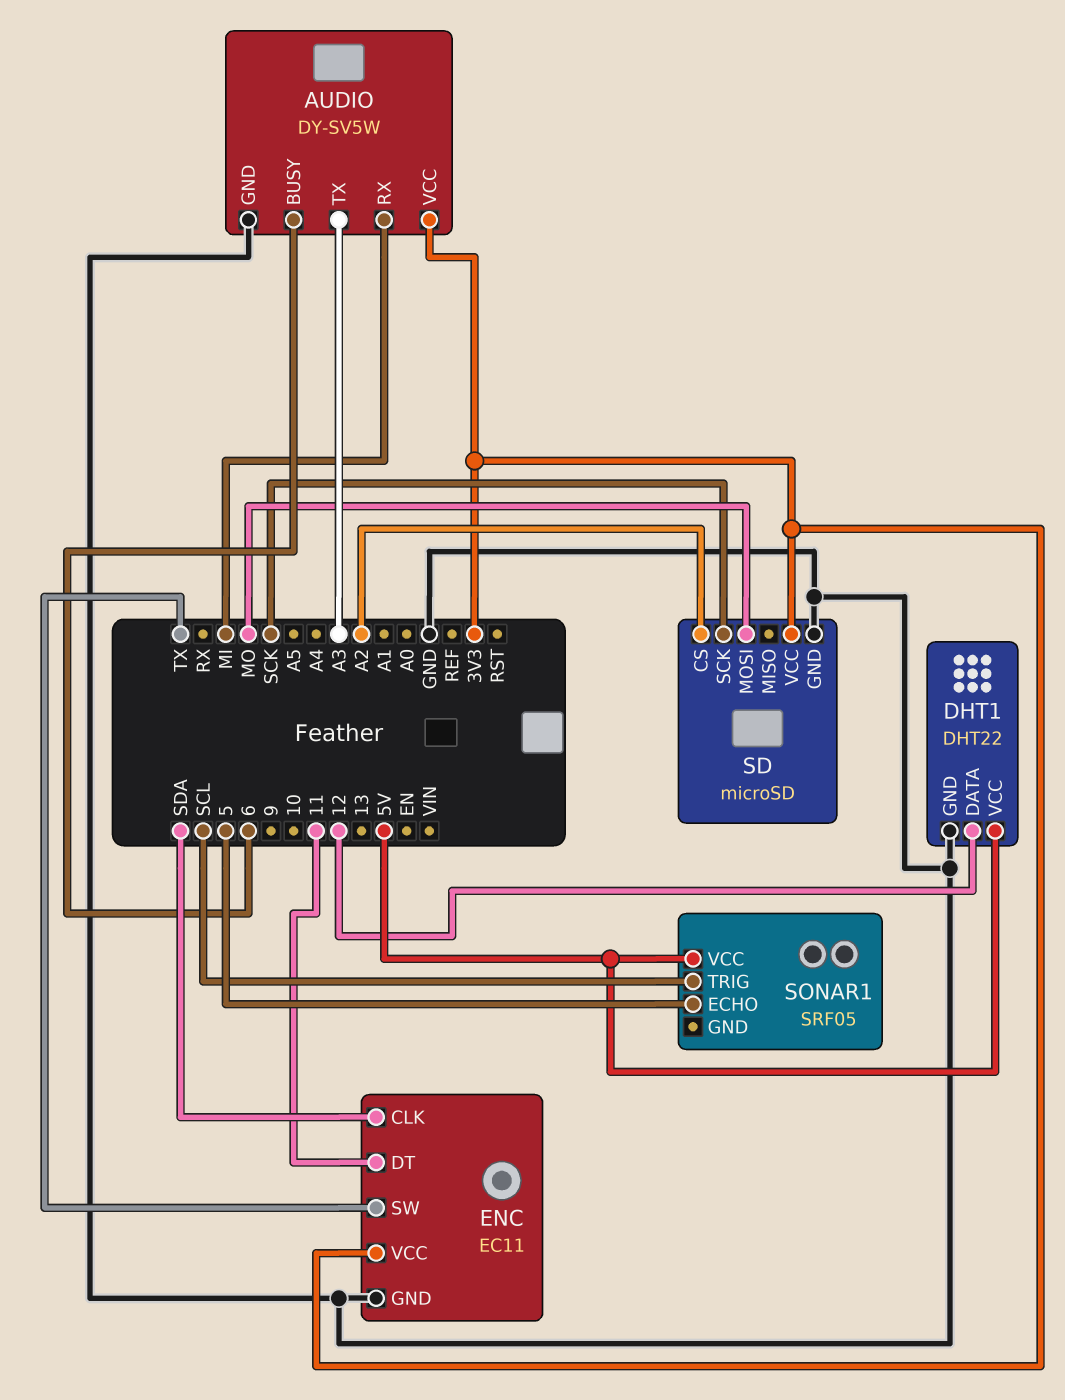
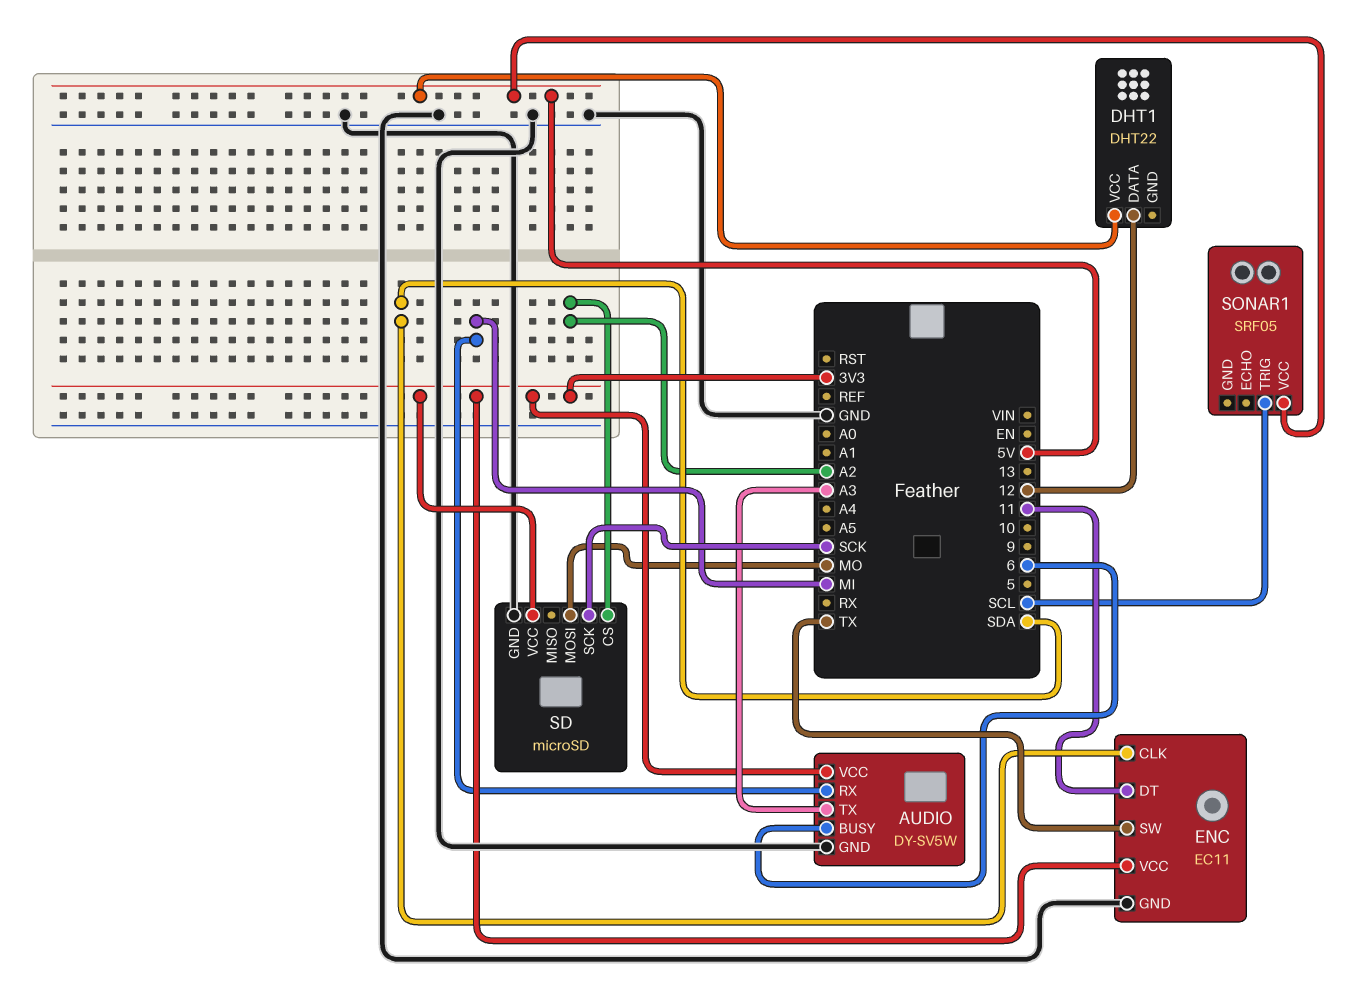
DHT1 pin GND: GND -> none
SONAR1 pin ECHO: 5 -> none

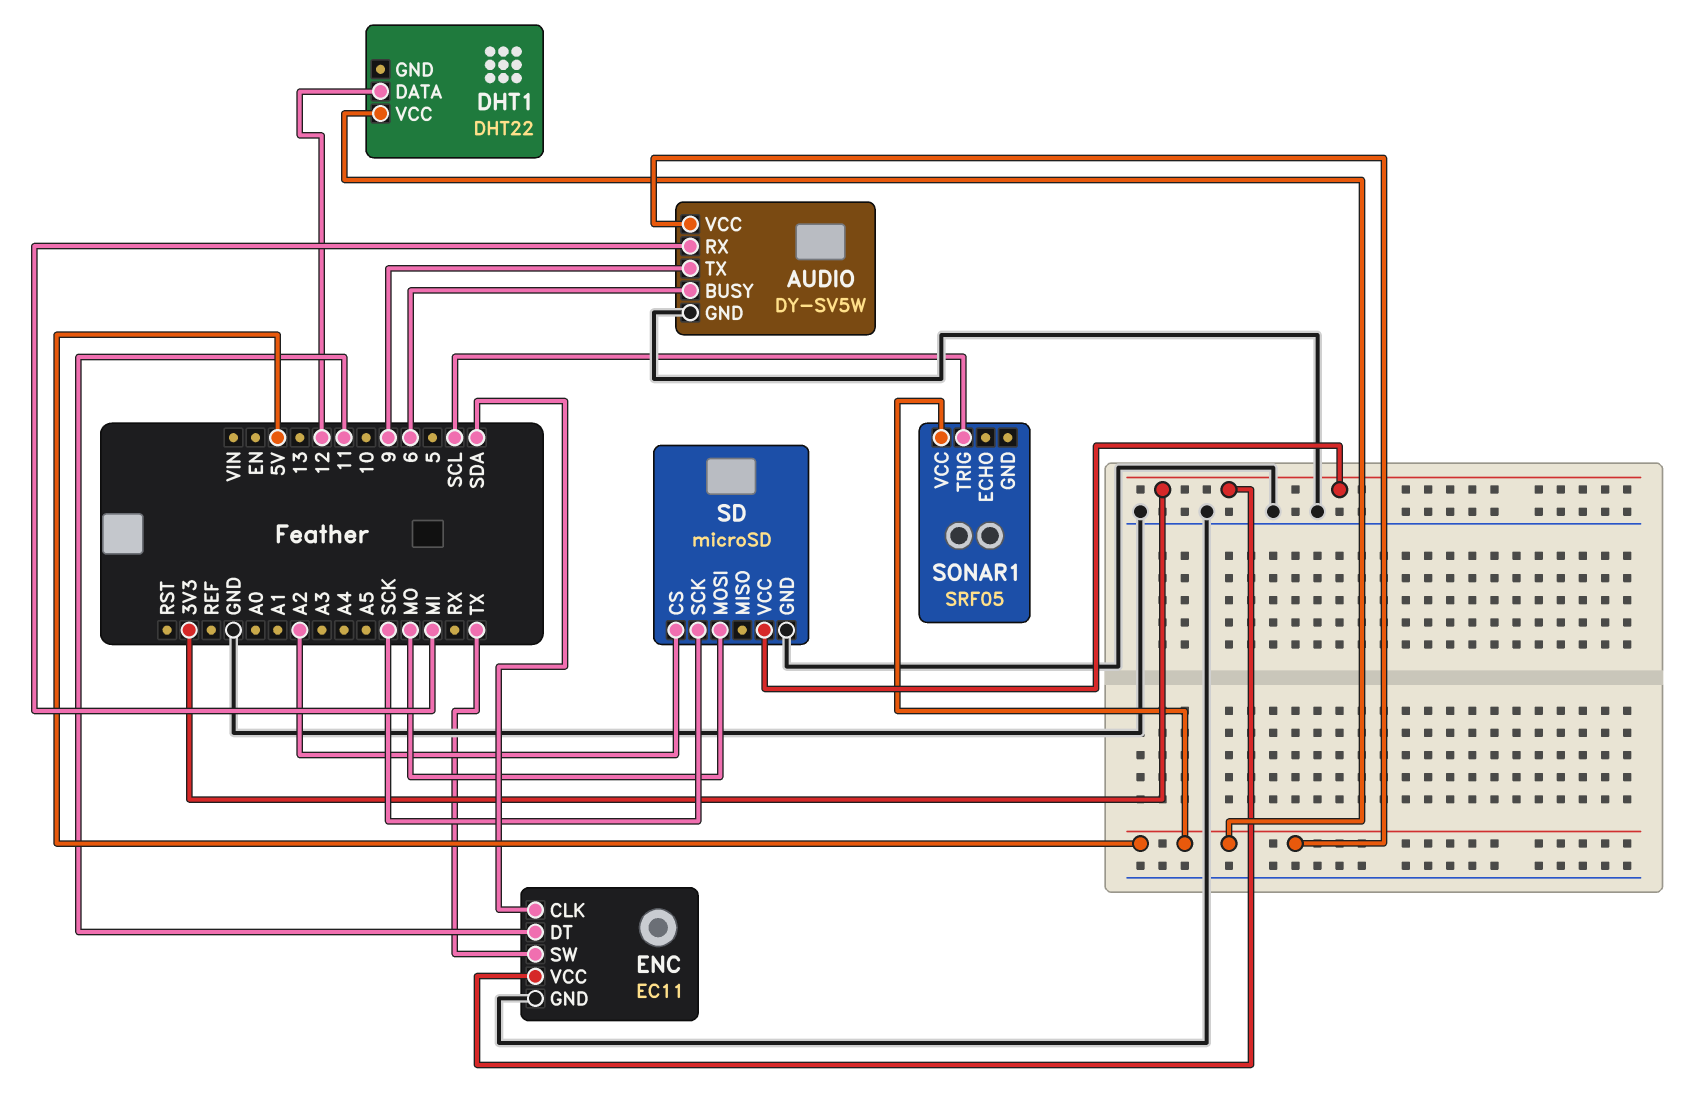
AUDIO pin TX: A3 -> 9
AUDIO pin VCC: 3V3 -> 5V

